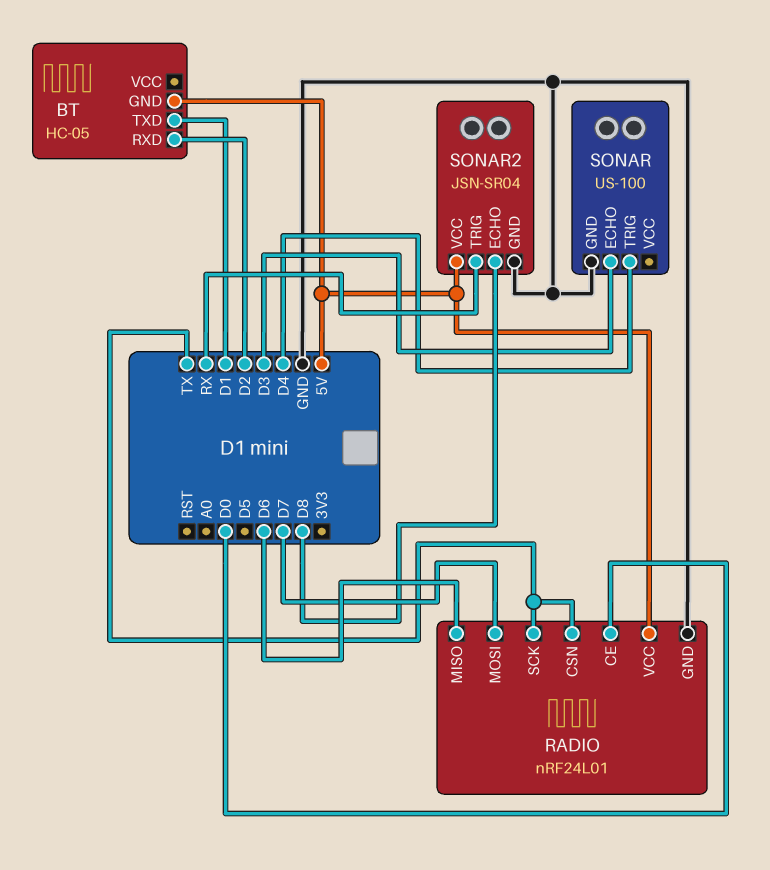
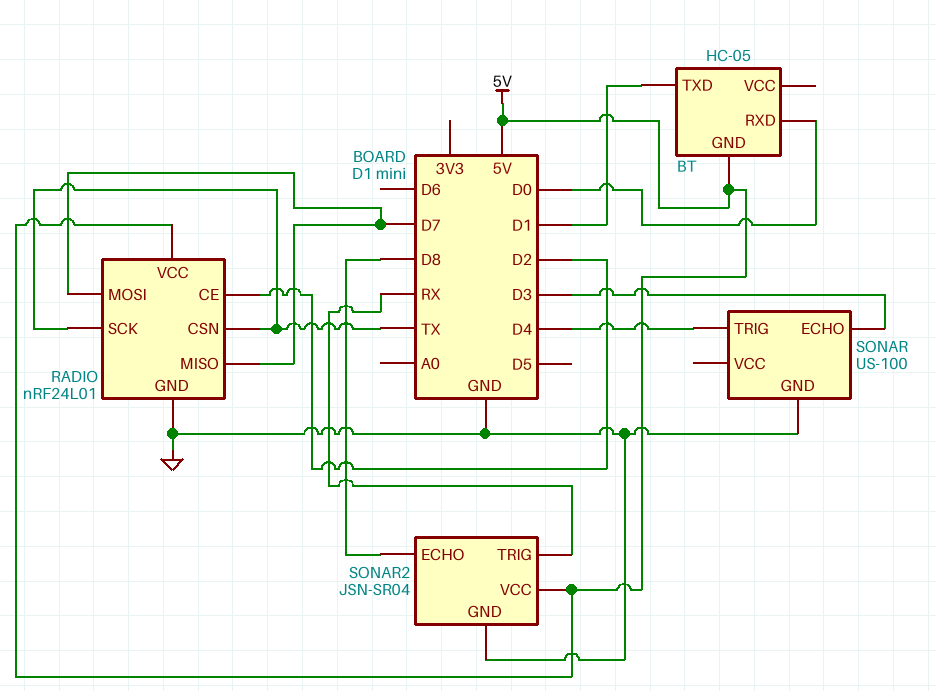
BT pin RXD: D2 -> D0
RADIO pin CE: D0 -> D2
RADIO pin MISO: D6 -> D7

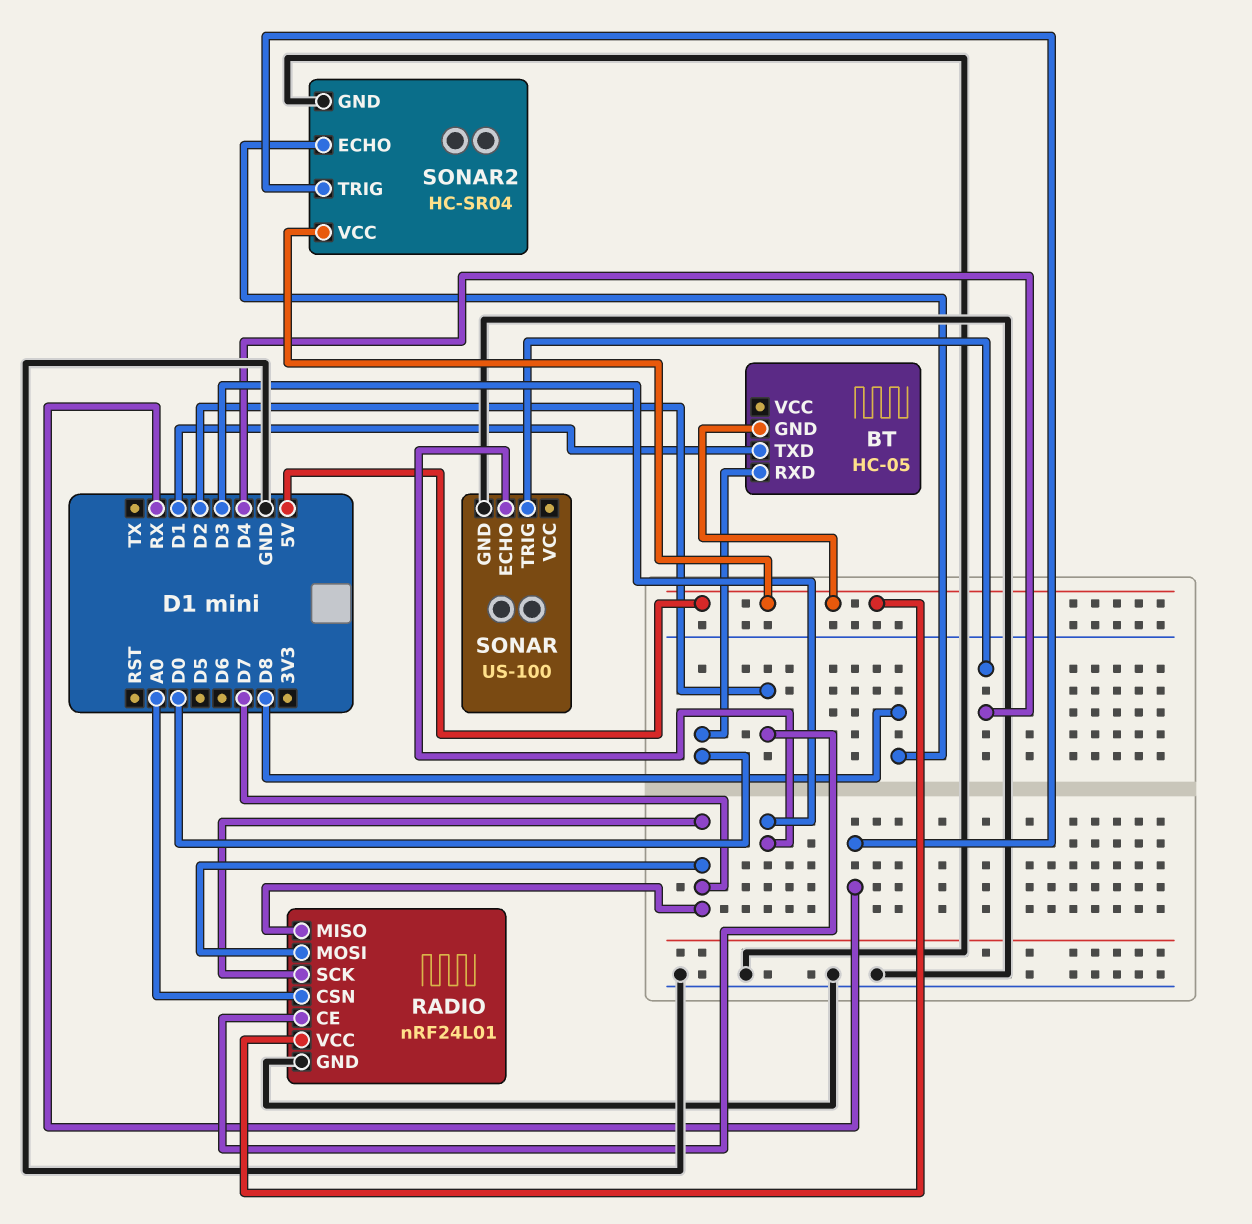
RADIO pin CSN: TX -> A0
RADIO pin SCK: TX -> D7
SONAR2: JSN-SR04 -> HC-SR04

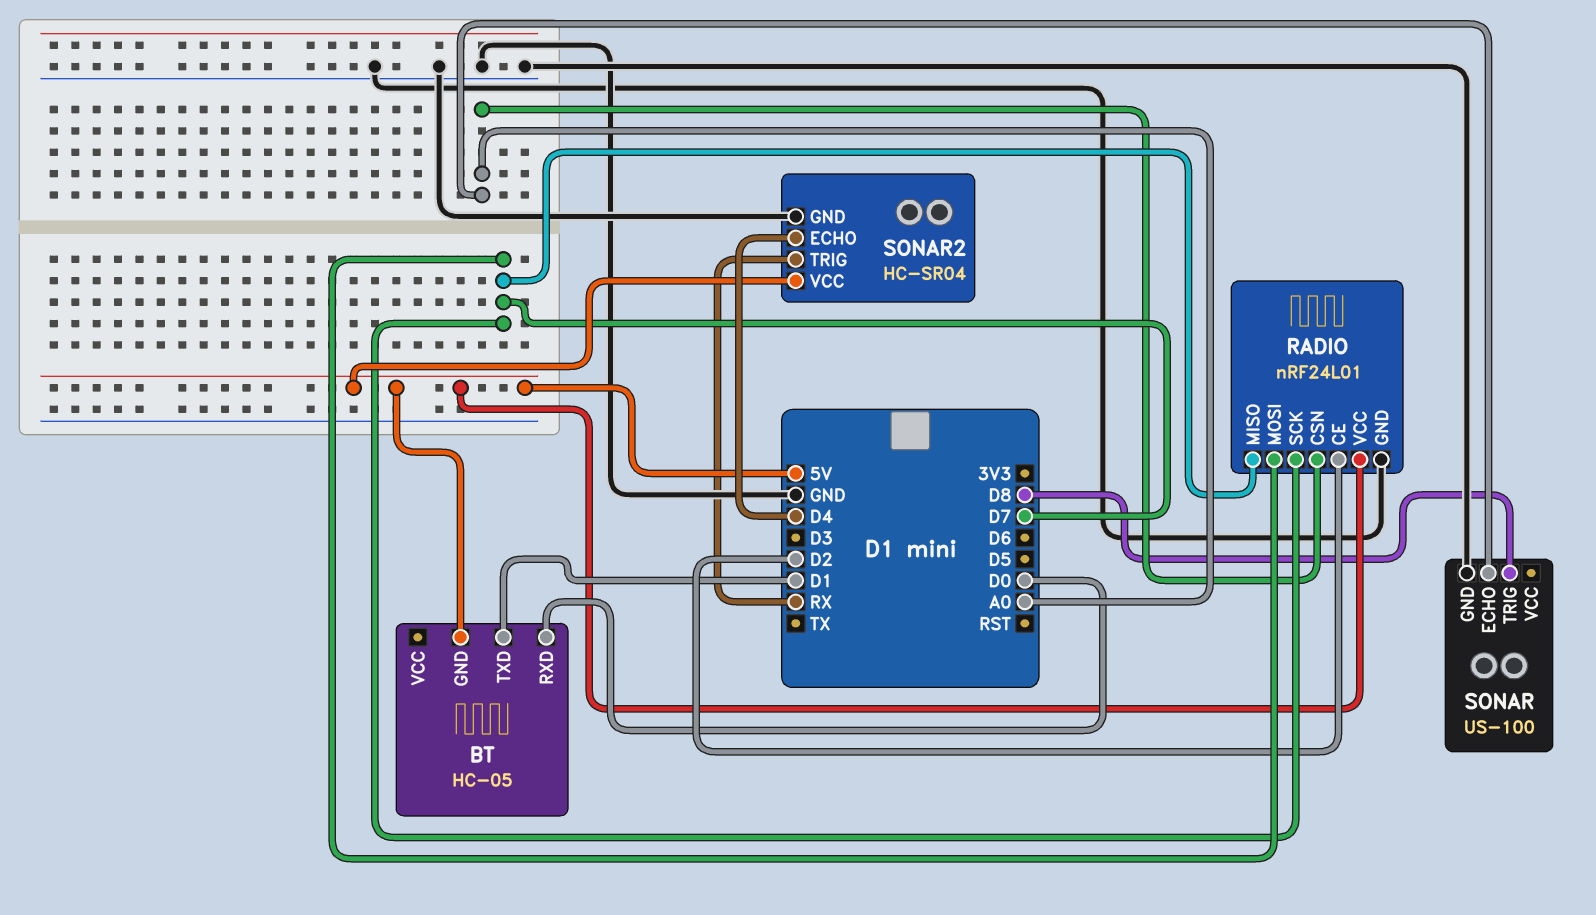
SONAR pin ECHO: D3 -> A0
SONAR pin TRIG: D4 -> D8
SONAR2 pin ECHO: D8 -> D4

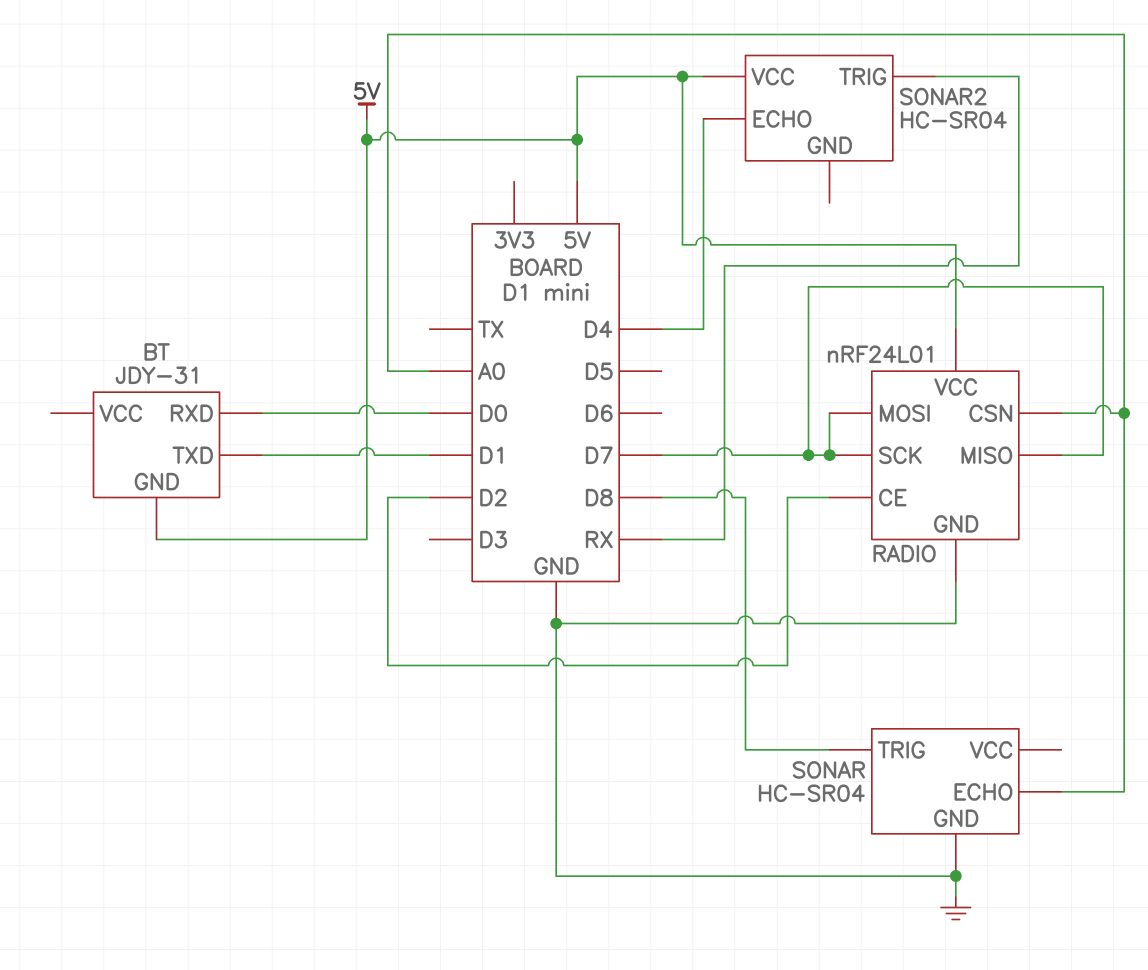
BT: HC-05 -> JDY-31
SONAR: US-100 -> HC-SR04
SONAR2 pin GND: GND -> none

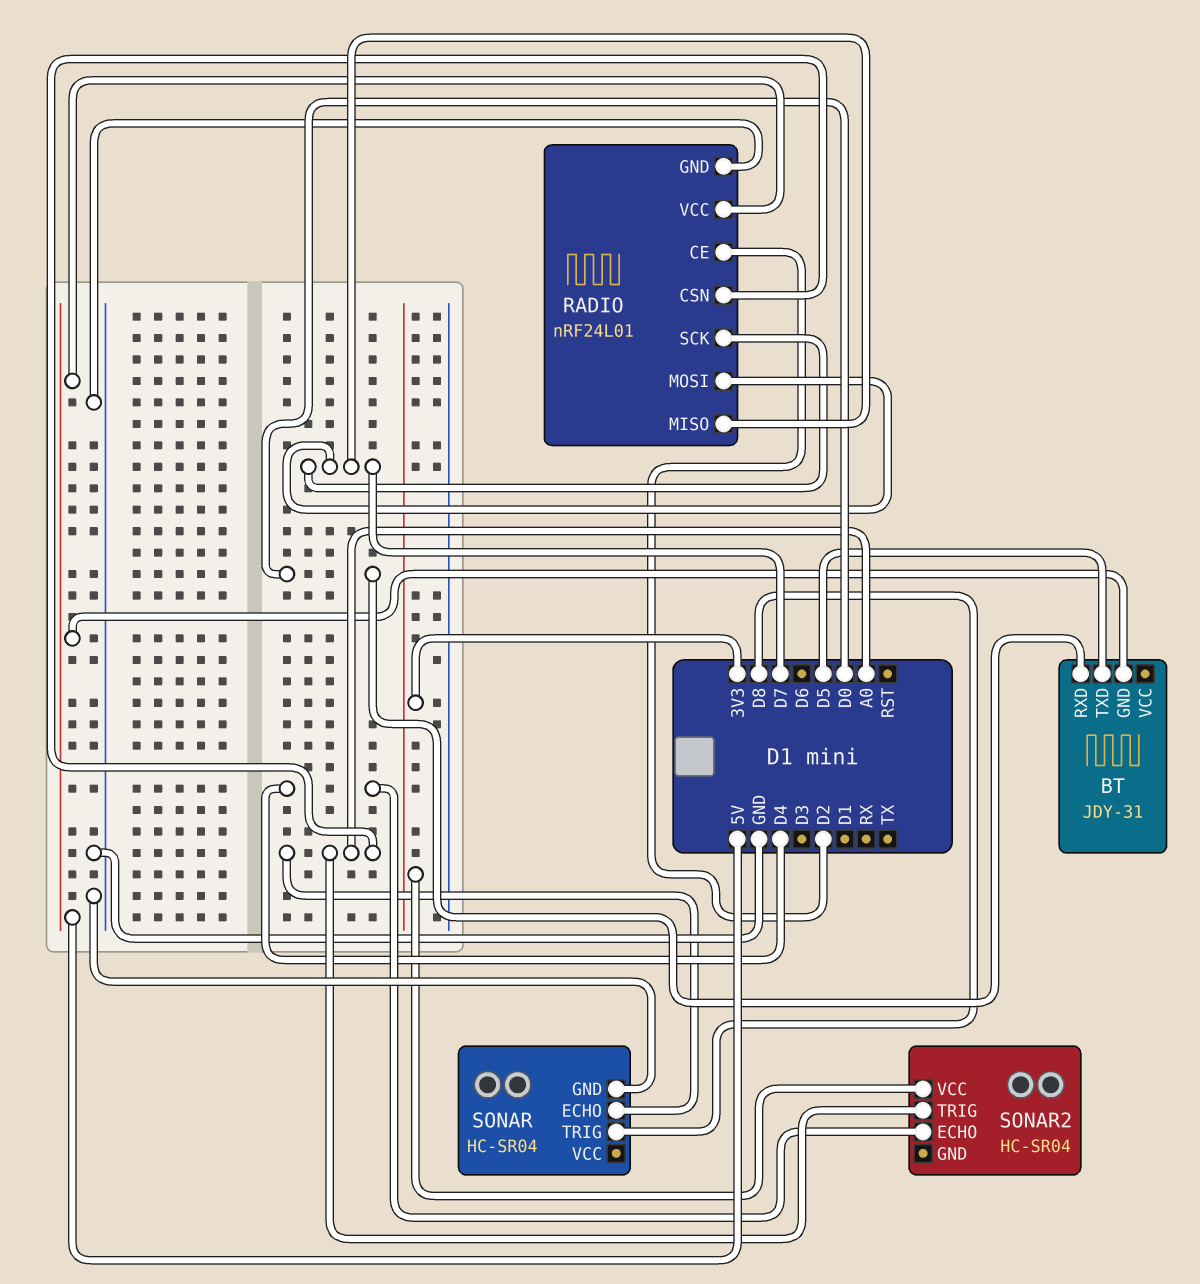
BT pin TXD: D1 -> D5
SONAR2 pin TRIG: RX -> A0
SONAR2 pin VCC: 5V -> 3V3

